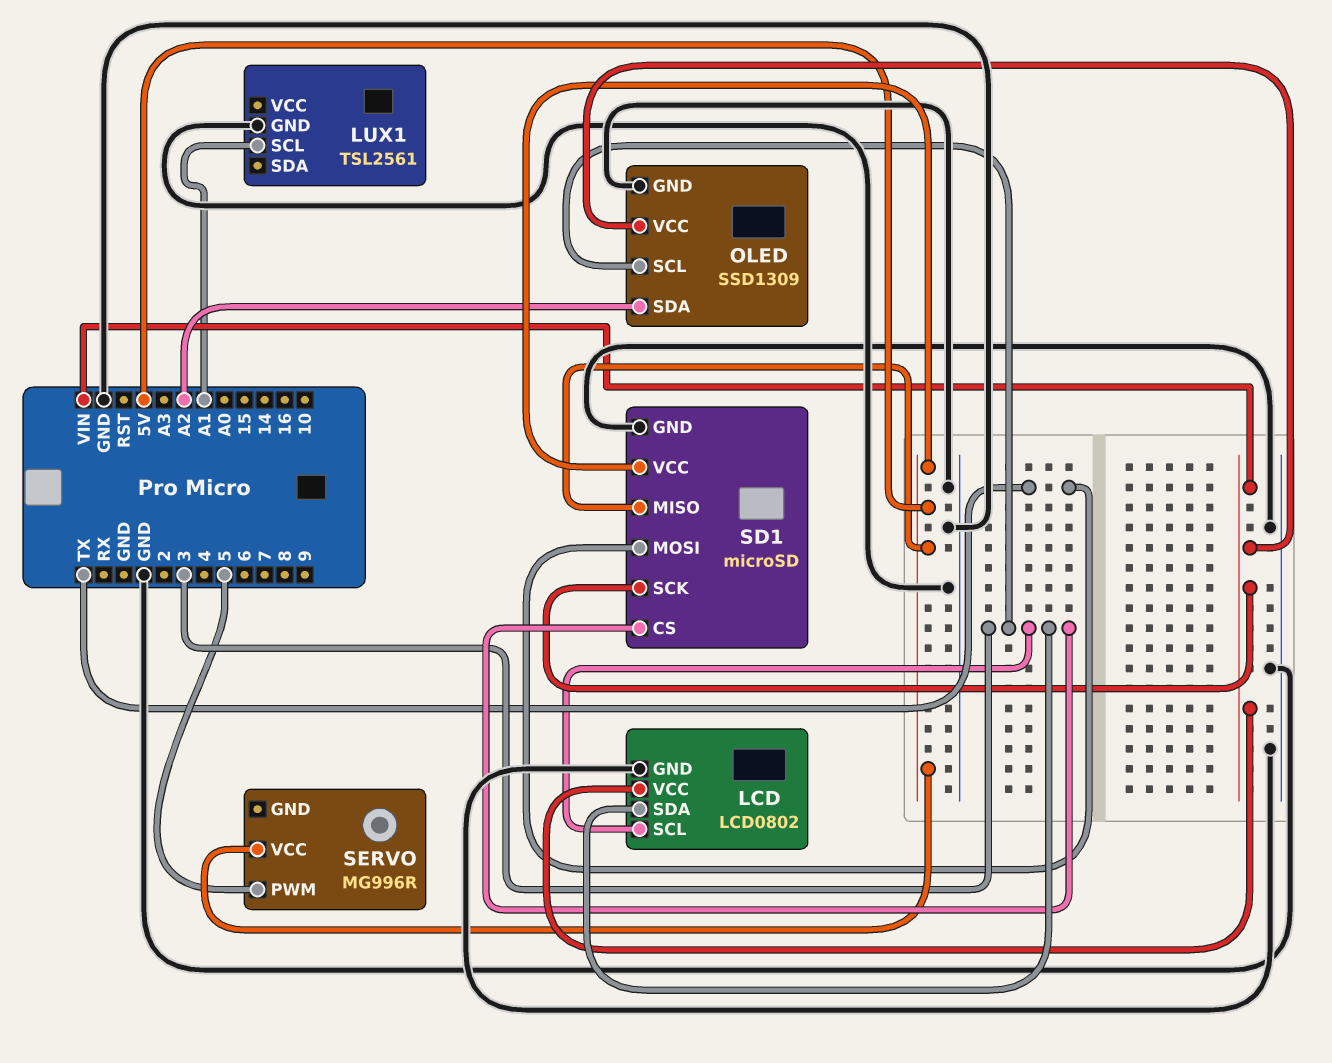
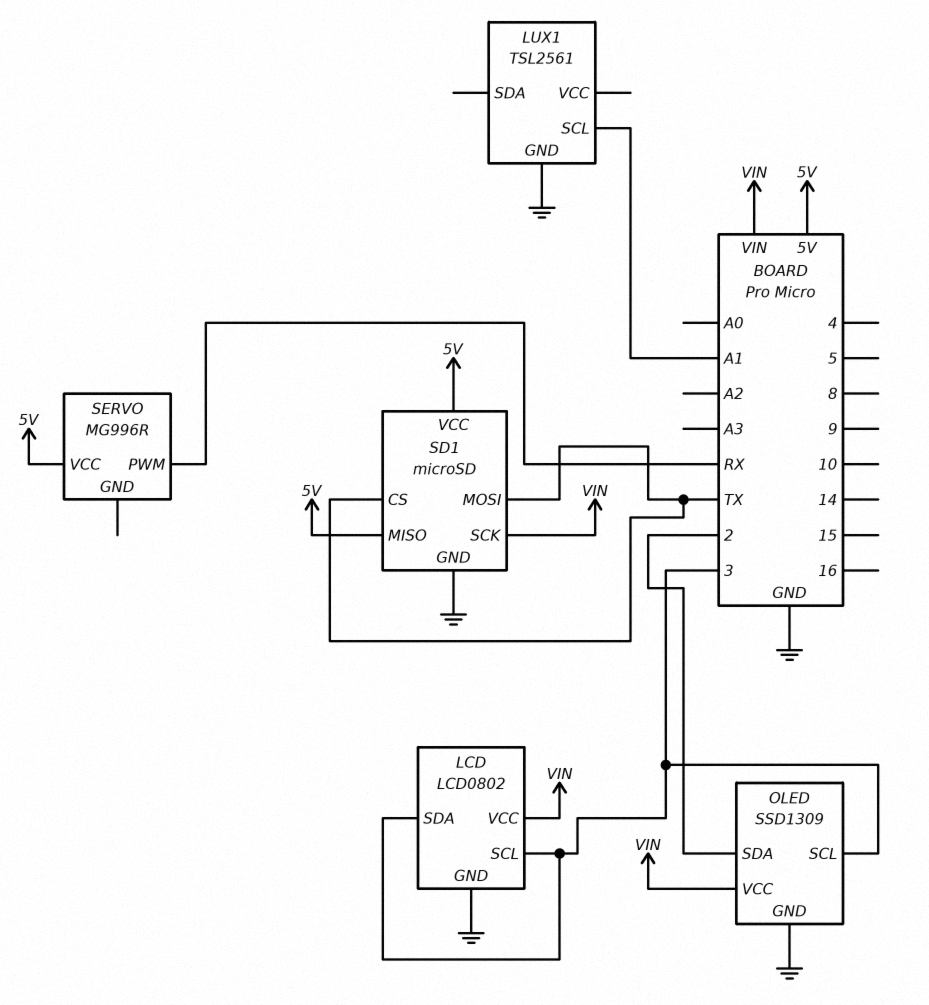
OLED pin SDA: A2 -> 2
SD1 pin CS: 3 -> TX
SERVO pin PWM: 5 -> RX

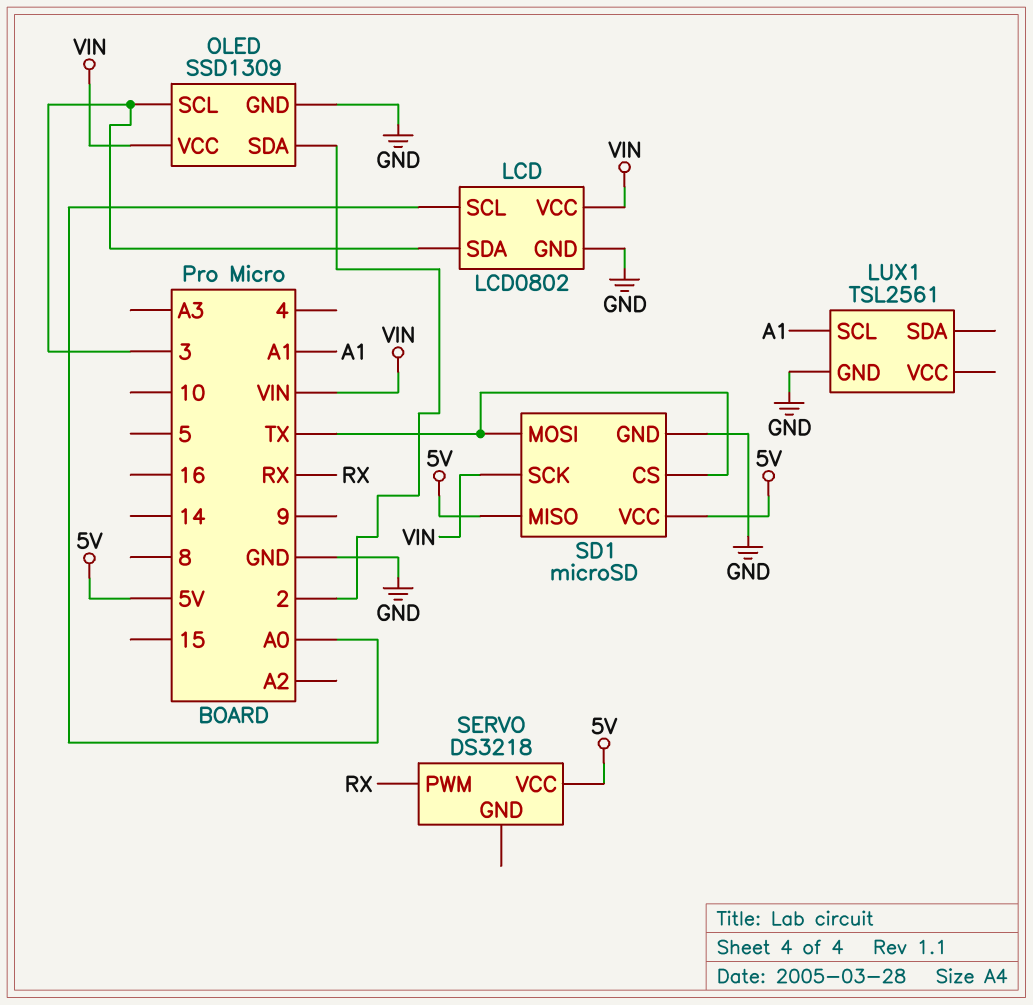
LCD pin SCL: 3 -> A0
SERVO: MG996R -> DS3218

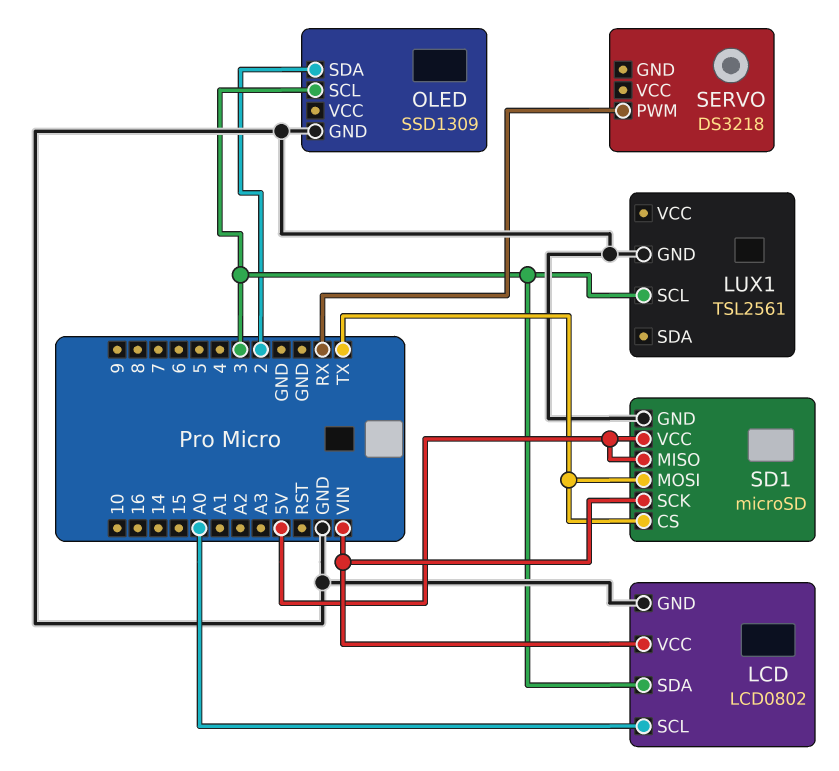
LUX1 pin SCL: A1 -> 3
OLED pin VCC: VIN -> none
SERVO pin VCC: 5V -> none

